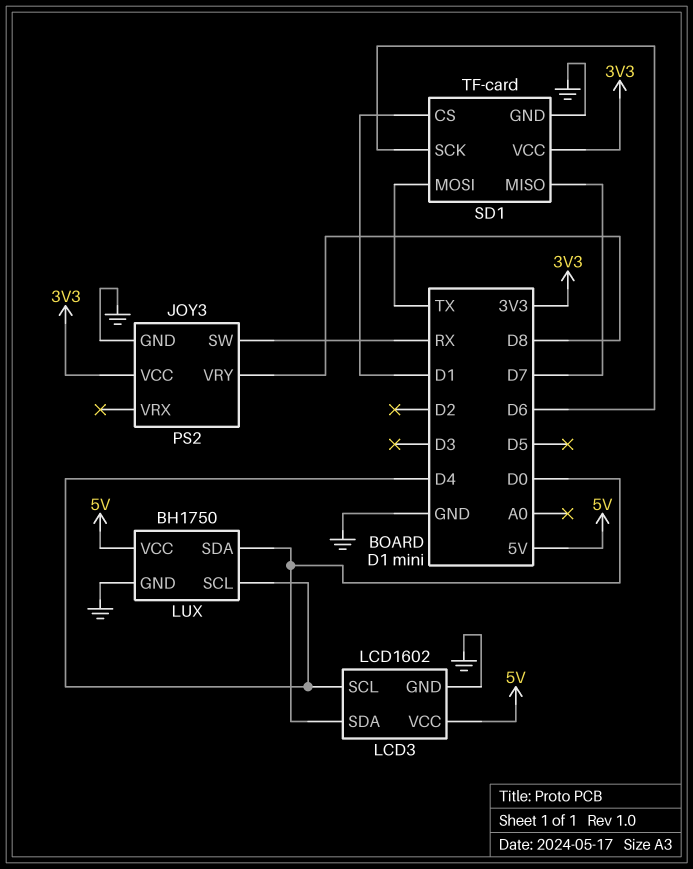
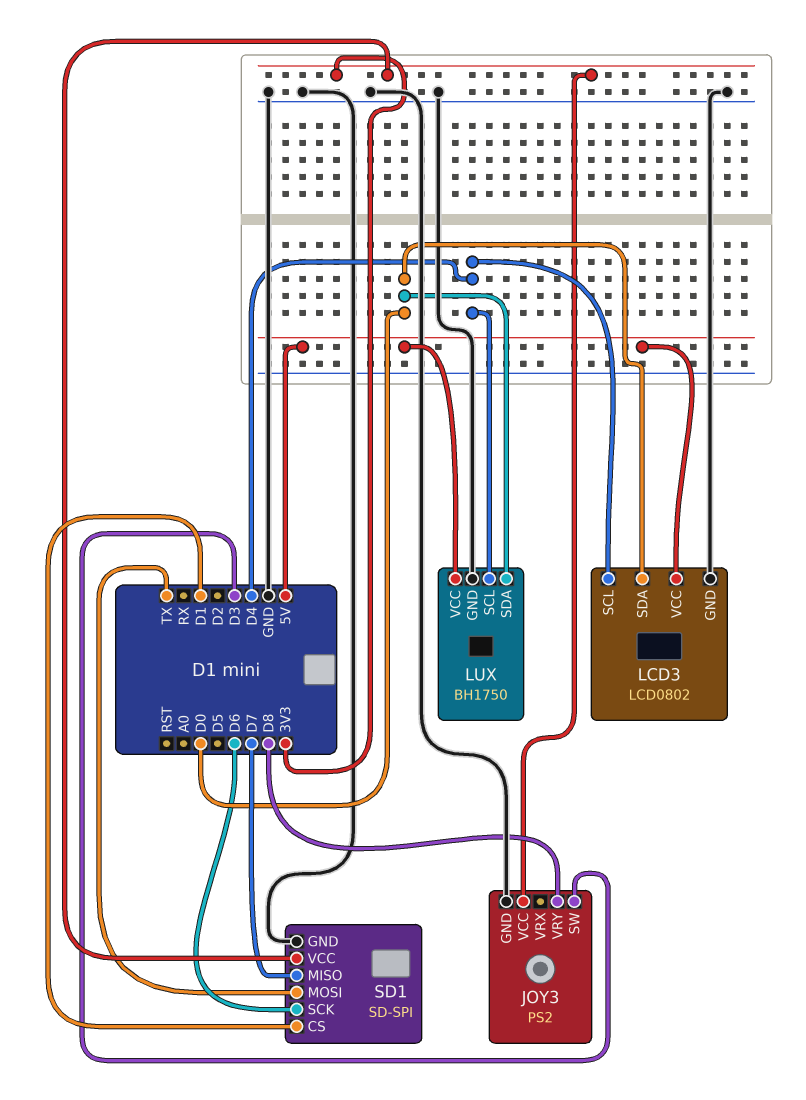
JOY3 pin SW: RX -> D3
LCD3: LCD1602 -> LCD0802
SD1: TF-card -> SD-SPI

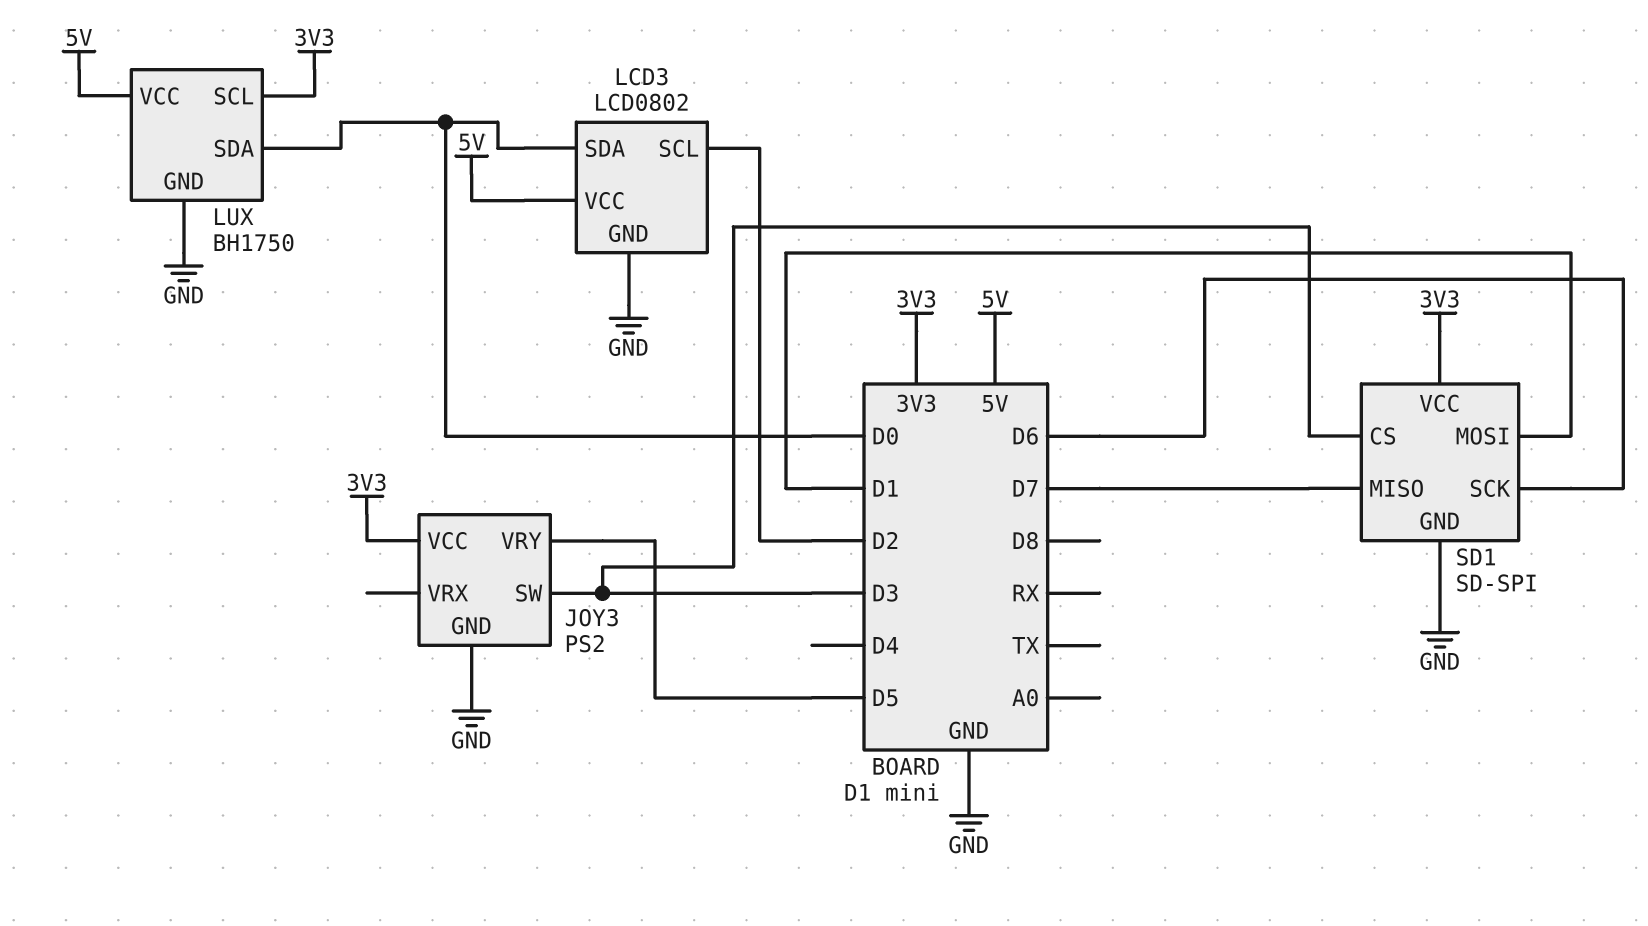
JOY3 pin VRY: D8 -> D5
LCD3 pin SCL: D4 -> D2
LUX pin SCL: D4 -> 3V3
SD1 pin CS: D1 -> D3
SD1 pin MOSI: TX -> D1

